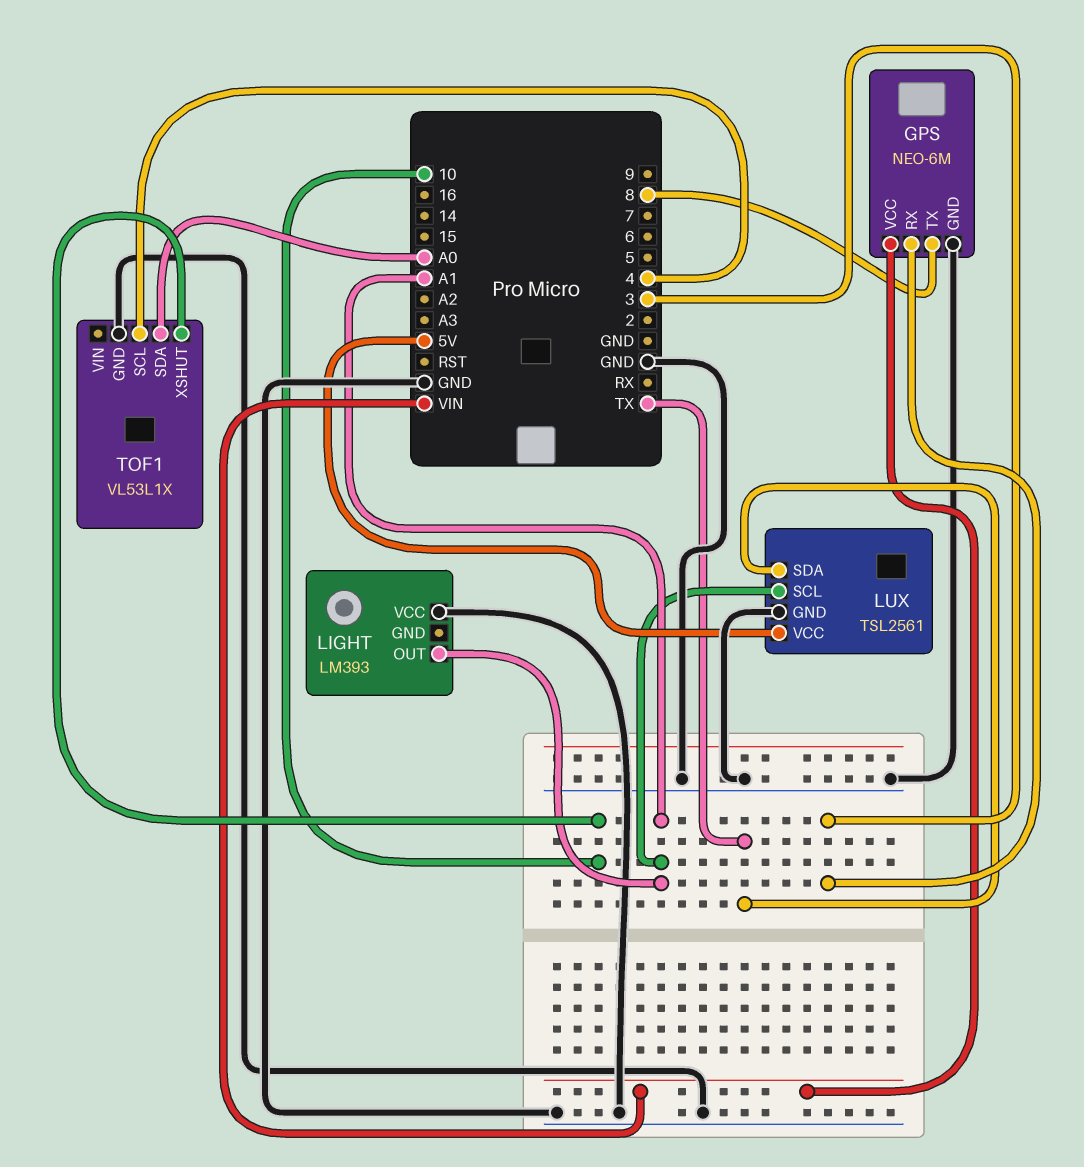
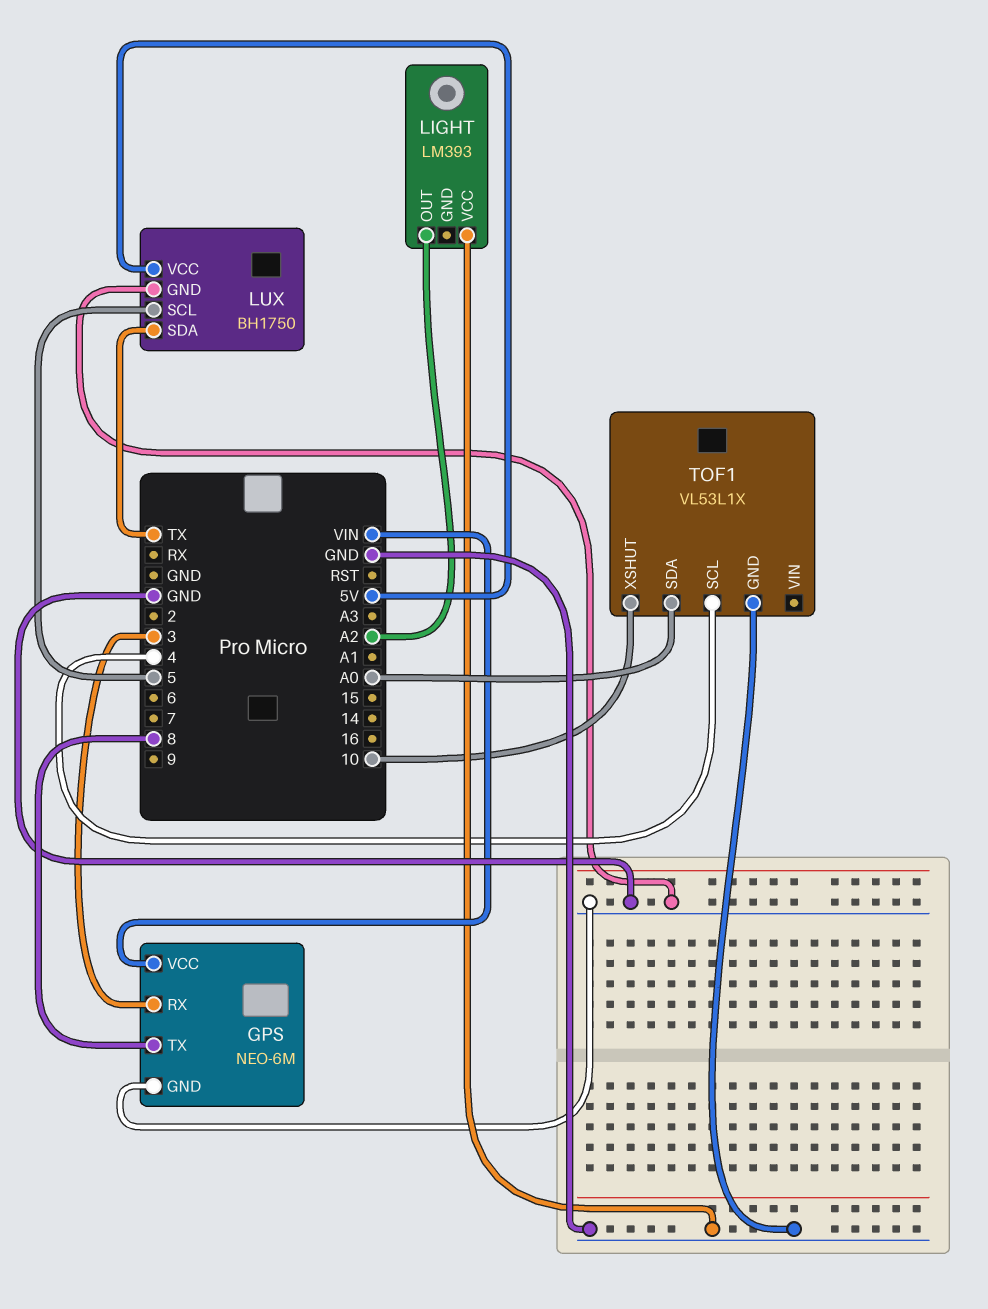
LIGHT pin OUT: A1 -> A2
LUX: TSL2561 -> BH1750
LUX pin SCL: A1 -> 5

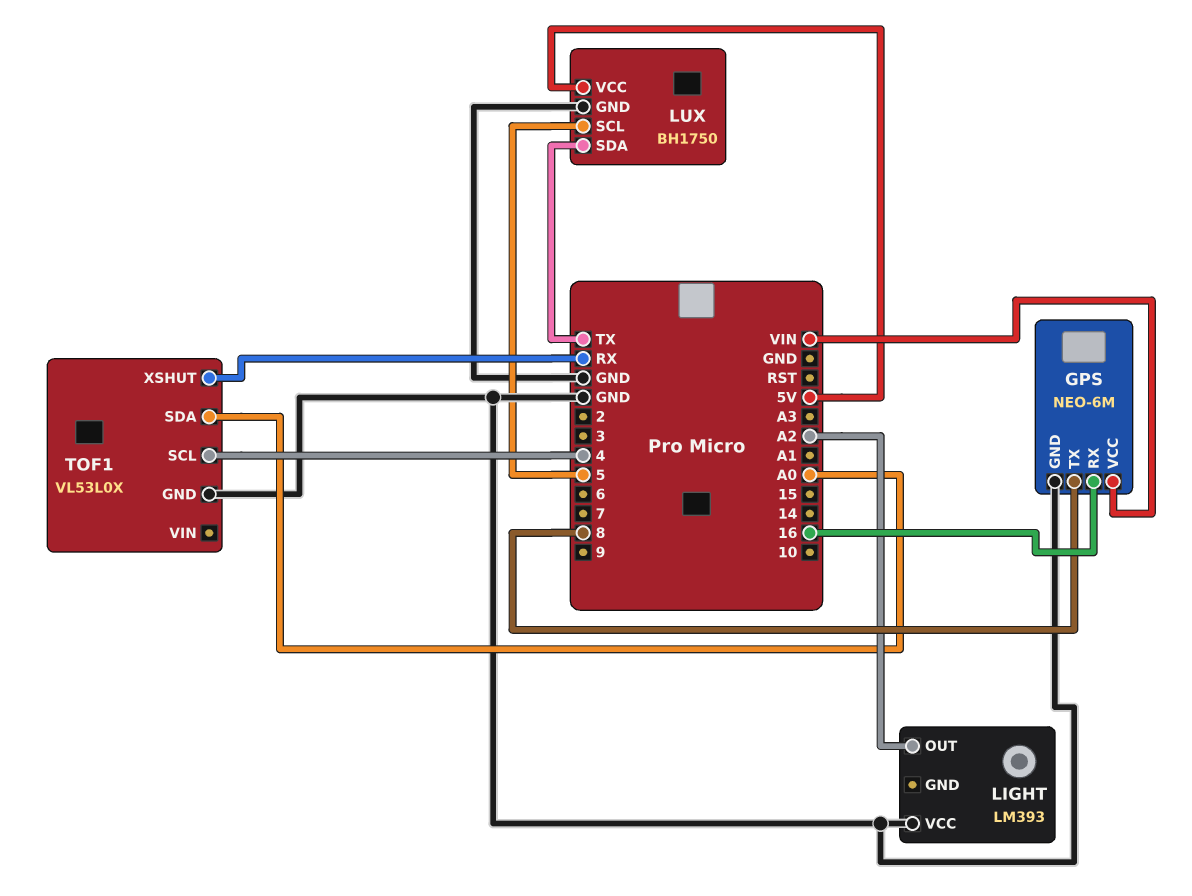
GPS pin RX: 3 -> 16
TOF1: VL53L1X -> VL53L0X
TOF1 pin XSHUT: 10 -> RX

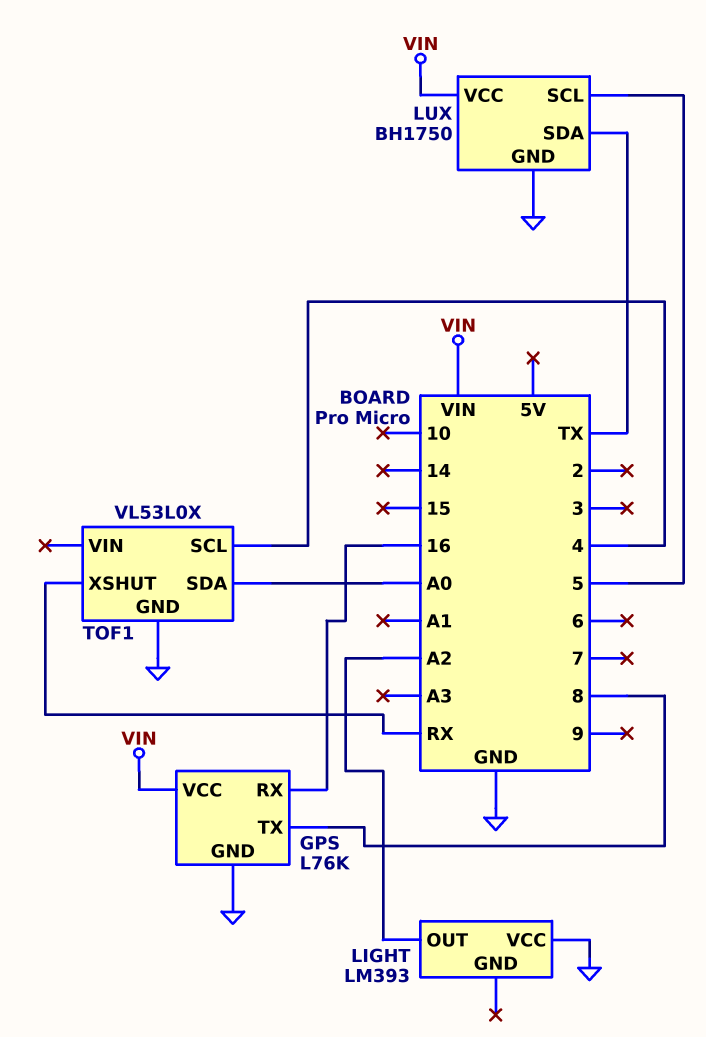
GPS: NEO-6M -> L76K
LUX pin VCC: 5V -> VIN

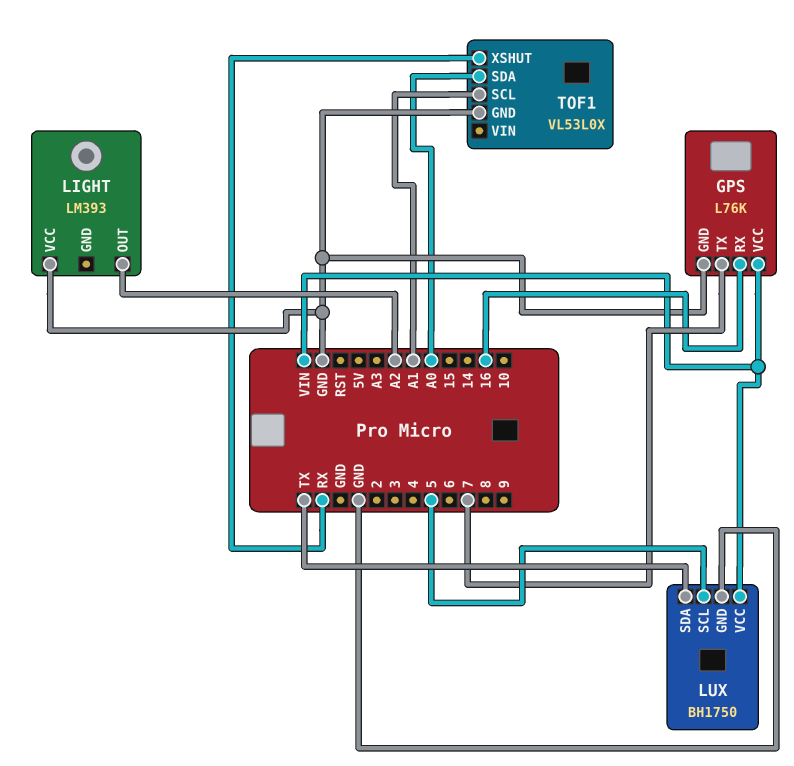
GPS pin TX: 8 -> 7
TOF1 pin SCL: 4 -> A1

